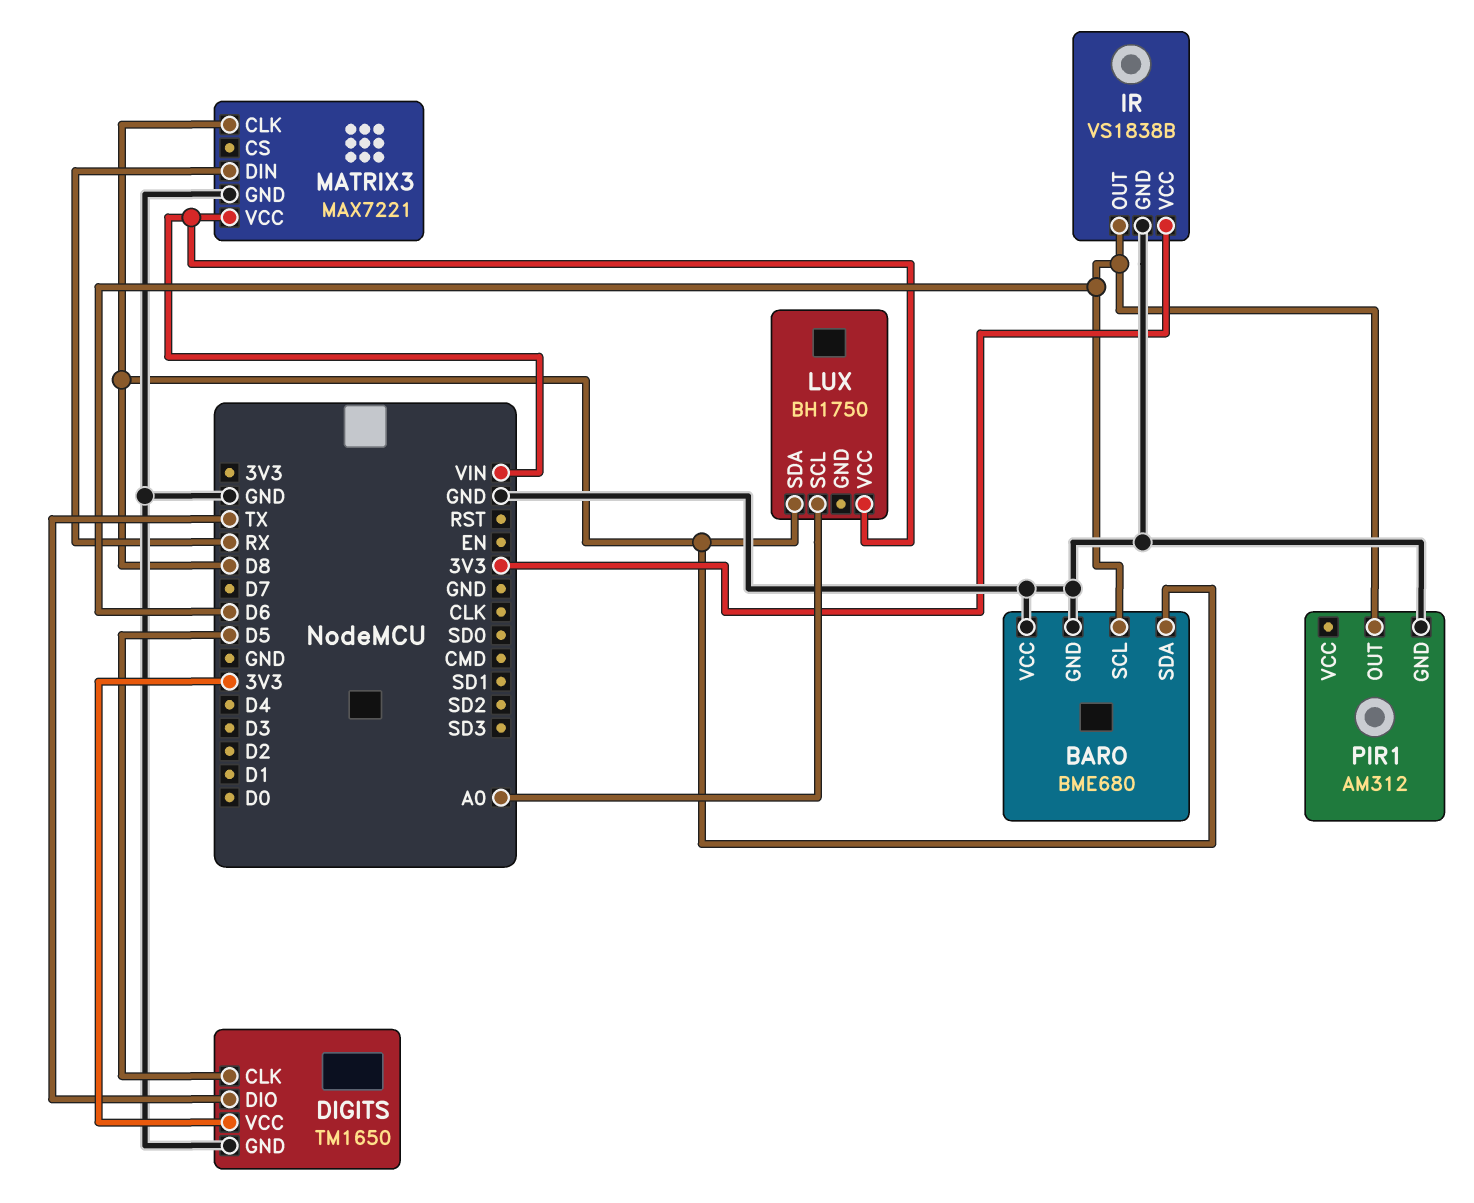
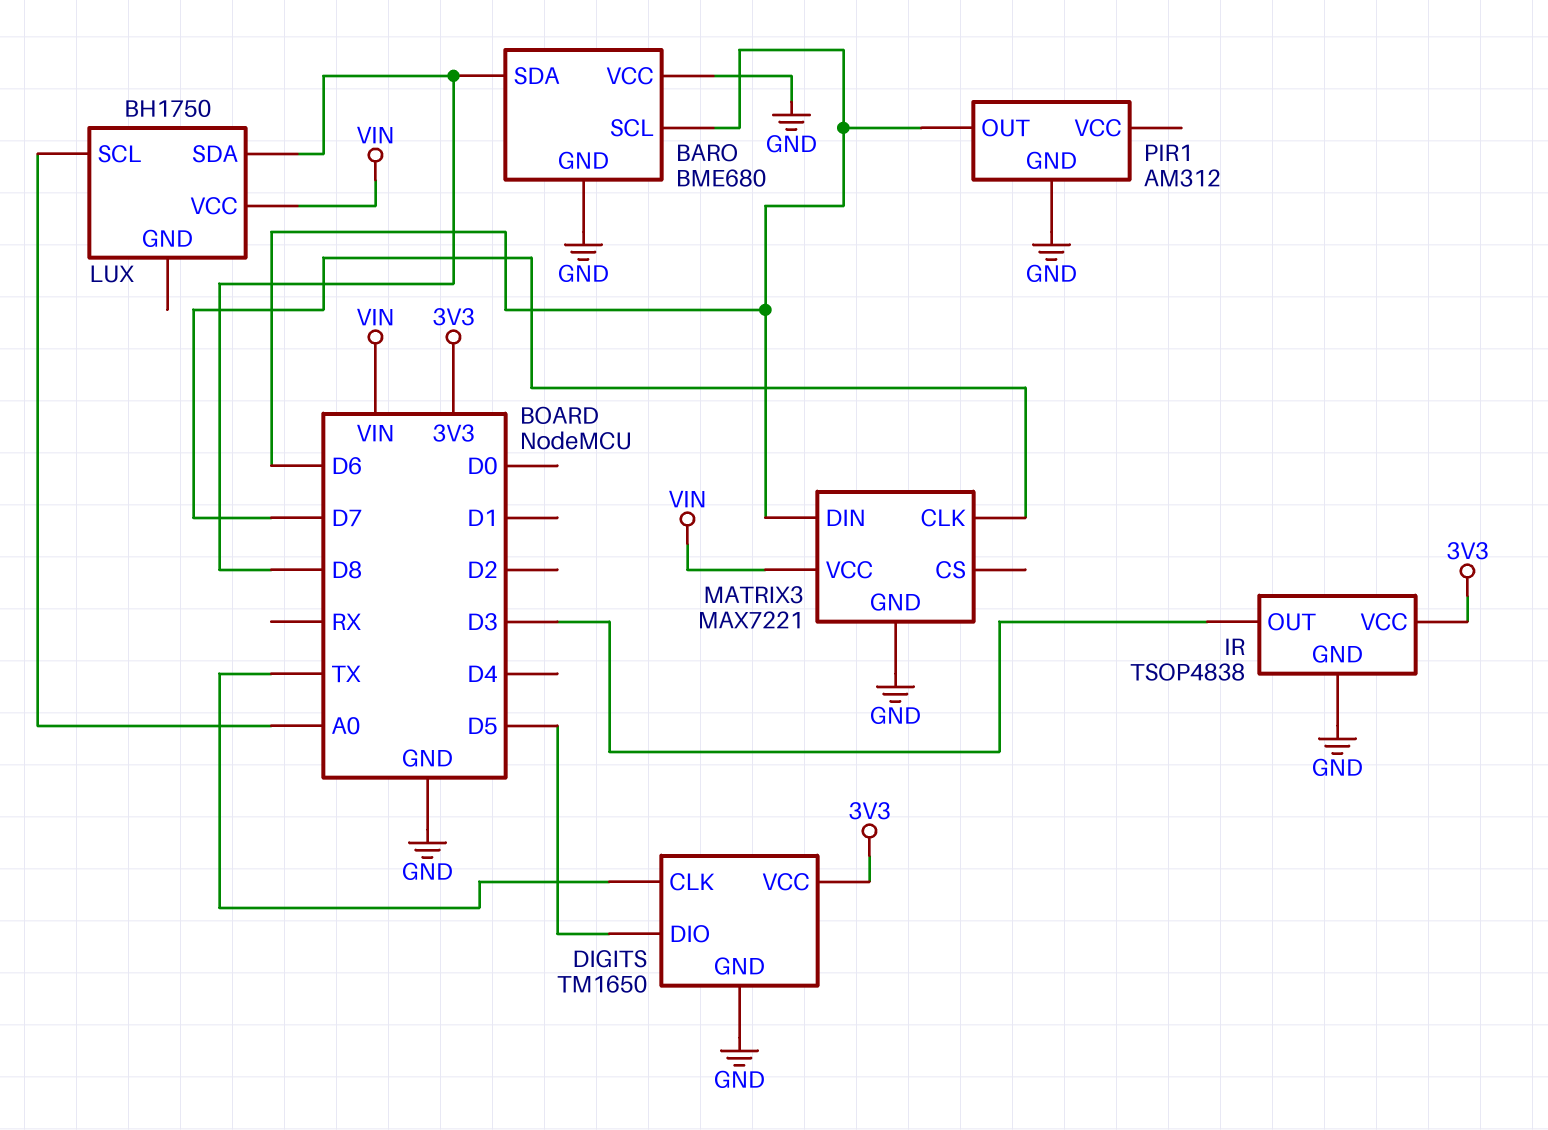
DIGITS pin CLK: D5 -> TX
DIGITS pin DIO: TX -> D5
IR: VS1838B -> TSOP4838
IR pin OUT: D6 -> D3
MATRIX3 pin CLK: D8 -> D7
MATRIX3 pin DIN: RX -> D6

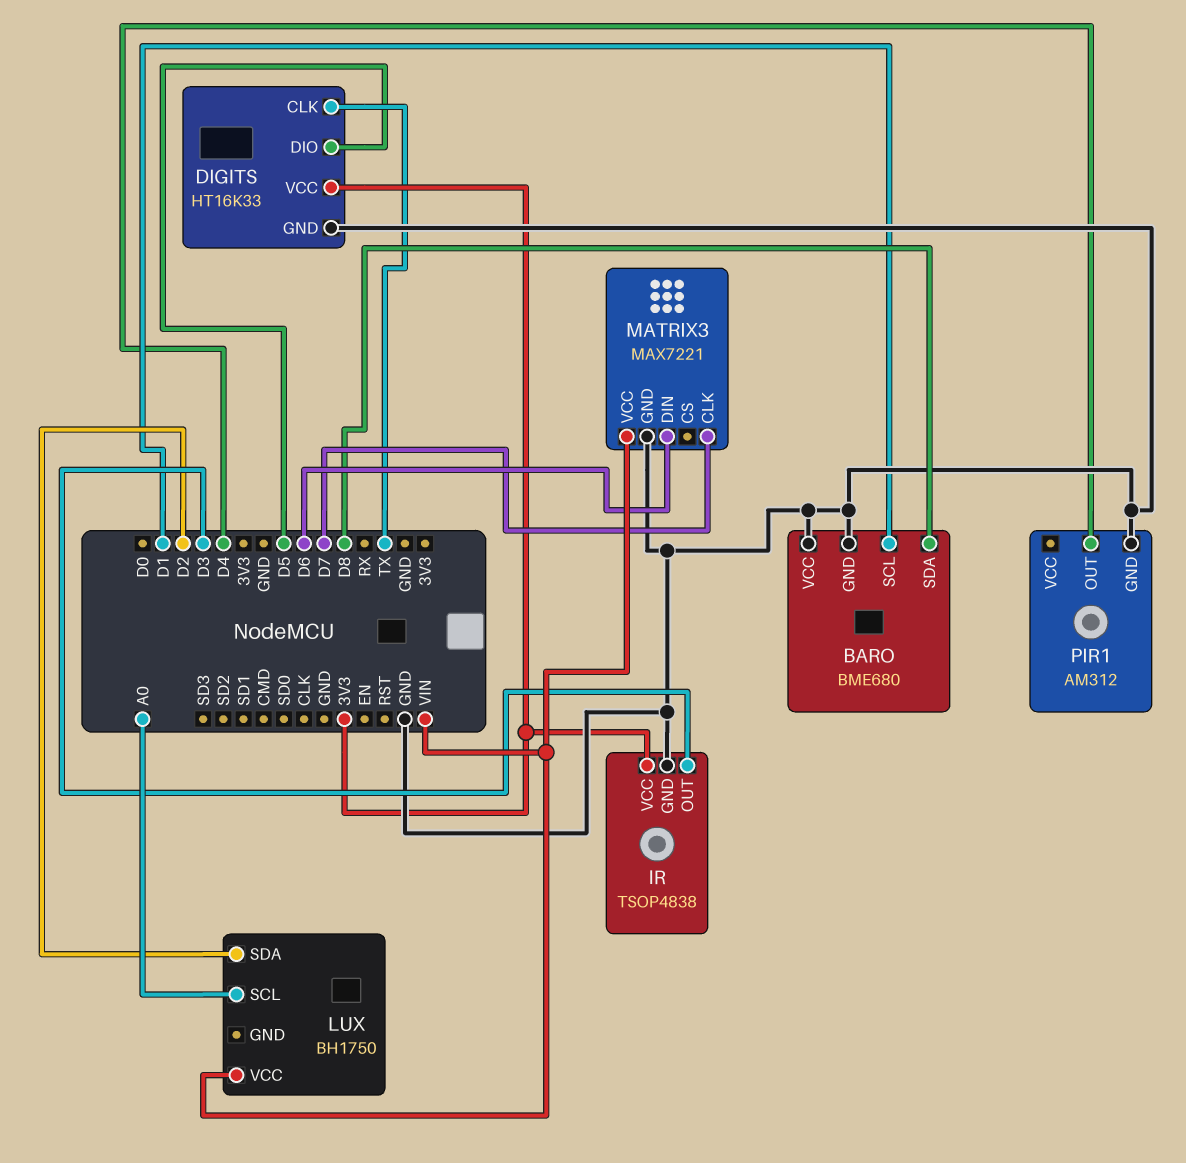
BARO pin SCL: D6 -> D1
DIGITS: TM1650 -> HT16K33
LUX pin SDA: D8 -> D2
PIR1 pin OUT: D6 -> D4

